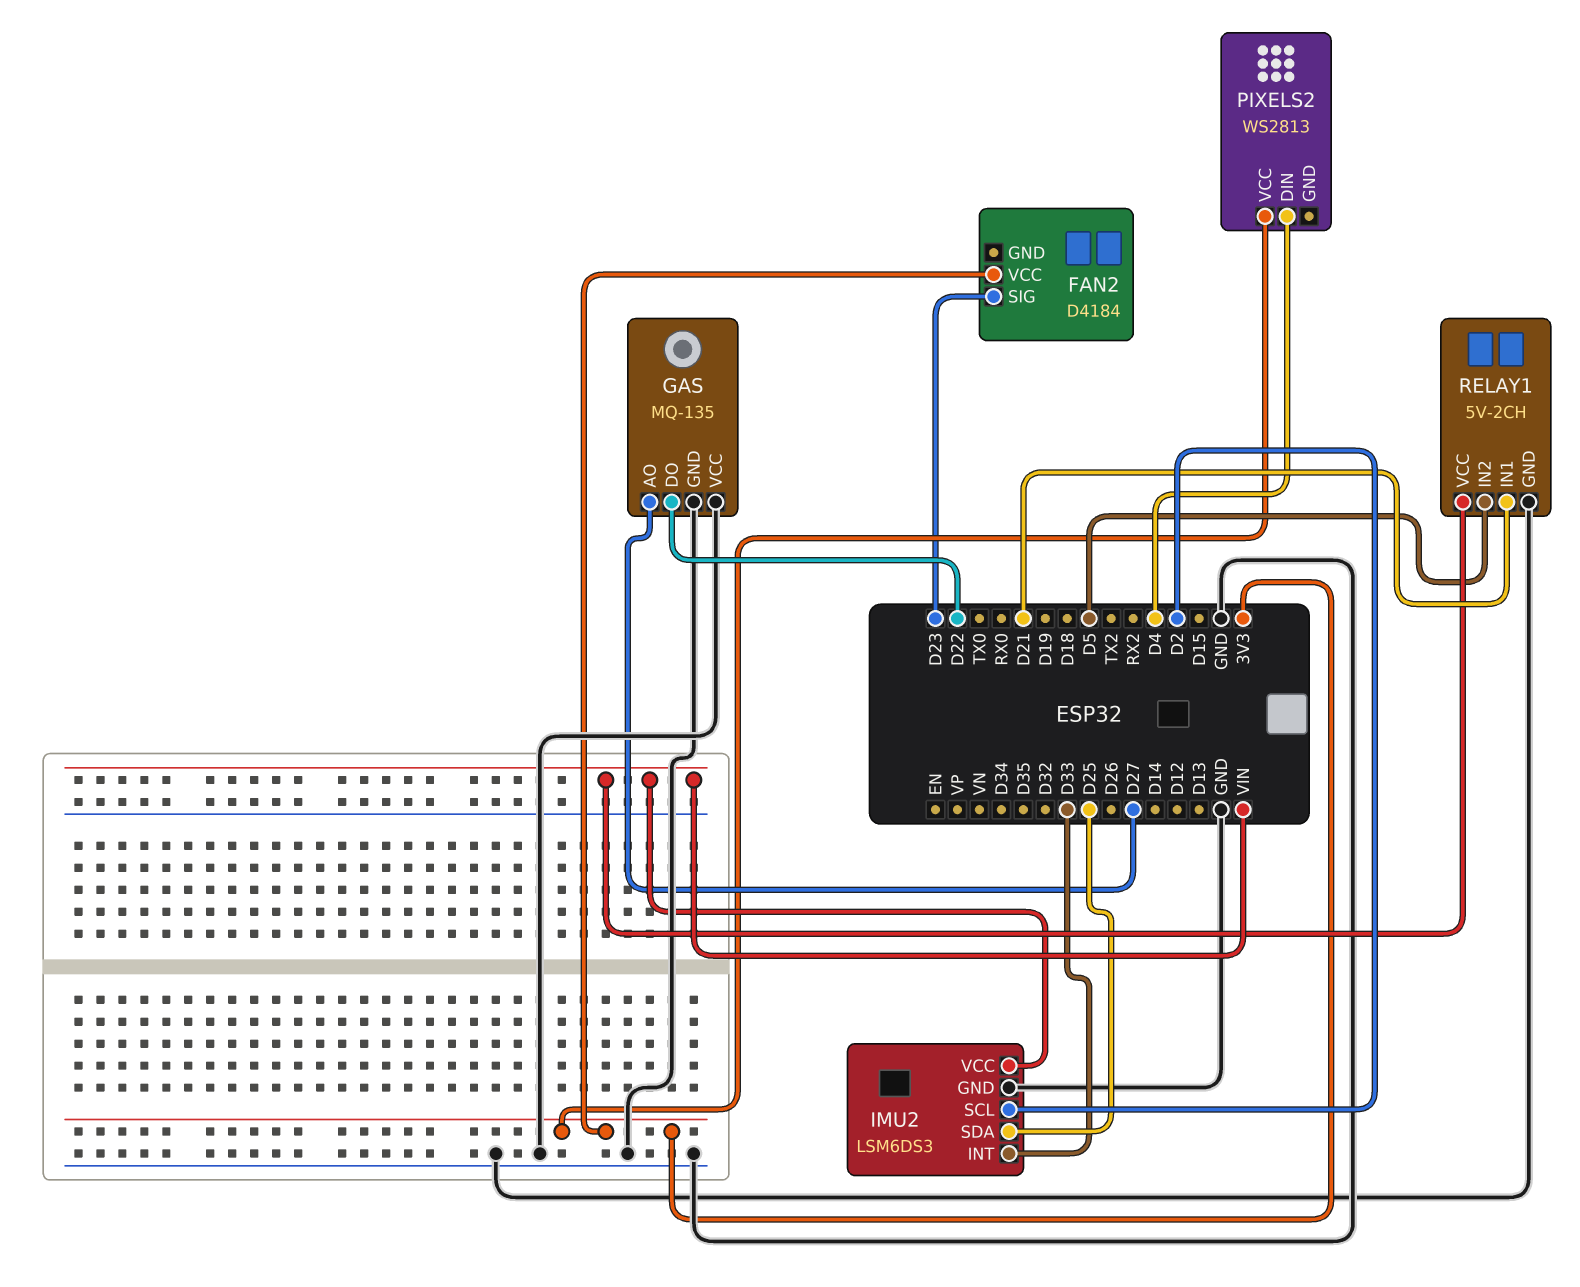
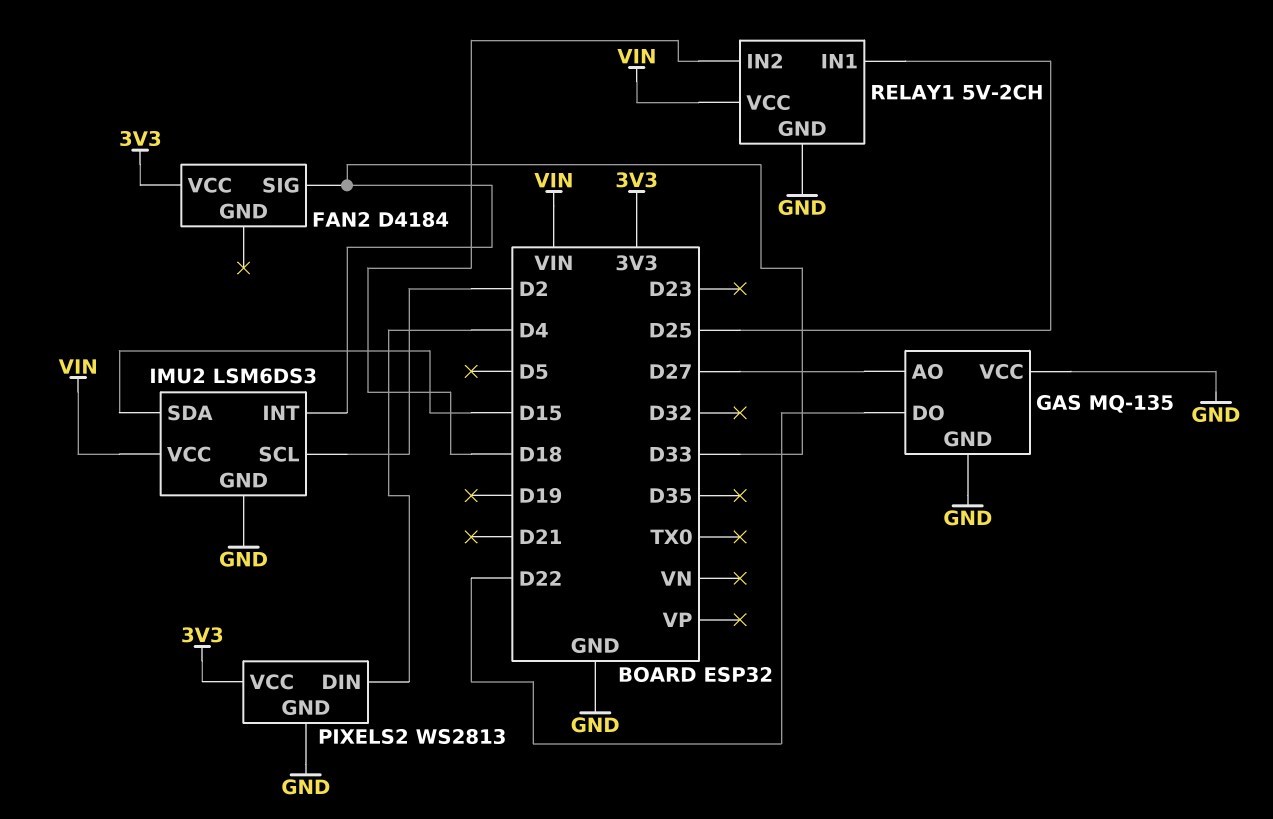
FAN2 pin SIG: D23 -> D33
IMU2 pin SDA: D25 -> D15
PIXELS2 pin GND: none -> GND
RELAY1 pin IN1: D21 -> D25
RELAY1 pin IN2: D5 -> D18

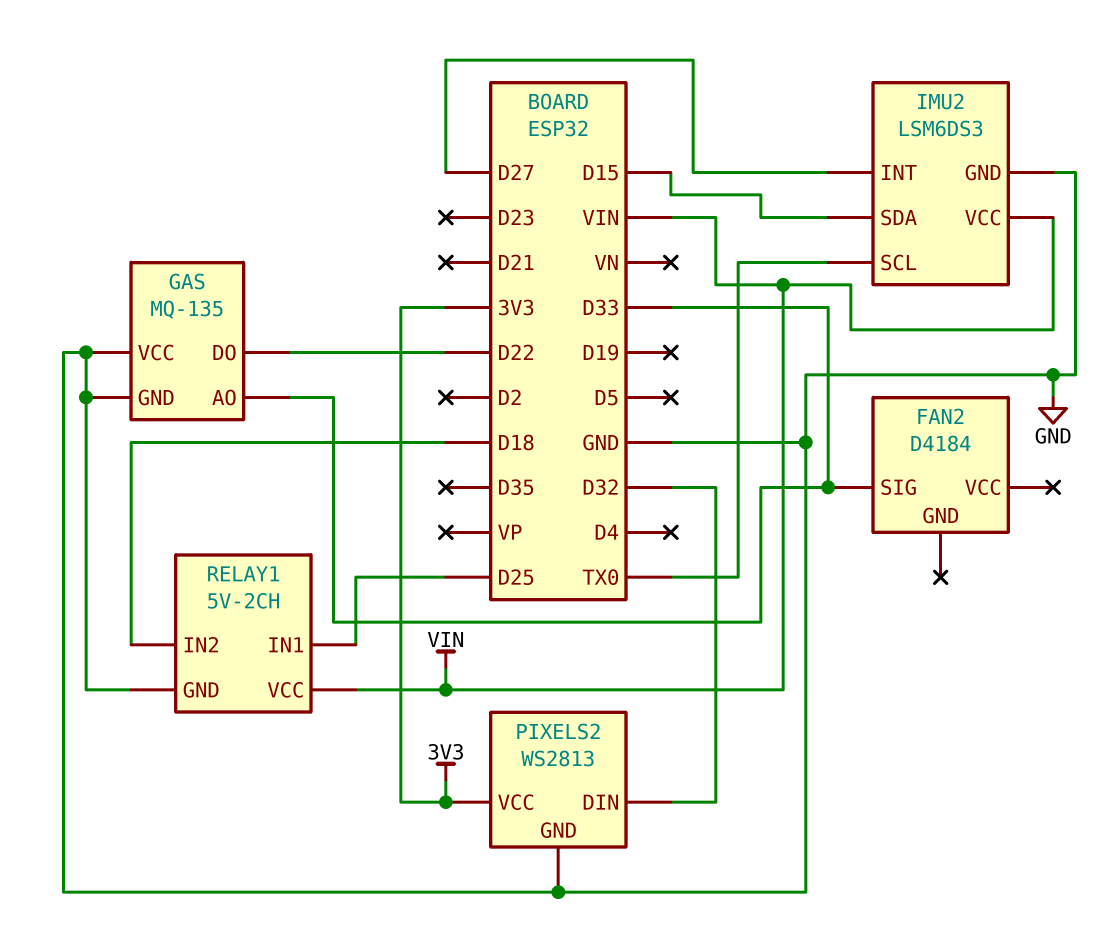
FAN2 pin VCC: 3V3 -> none
GAS pin AO: D27 -> D33
IMU2 pin INT: D33 -> D27
IMU2 pin SCL: D2 -> TX0
PIXELS2 pin DIN: D4 -> D32

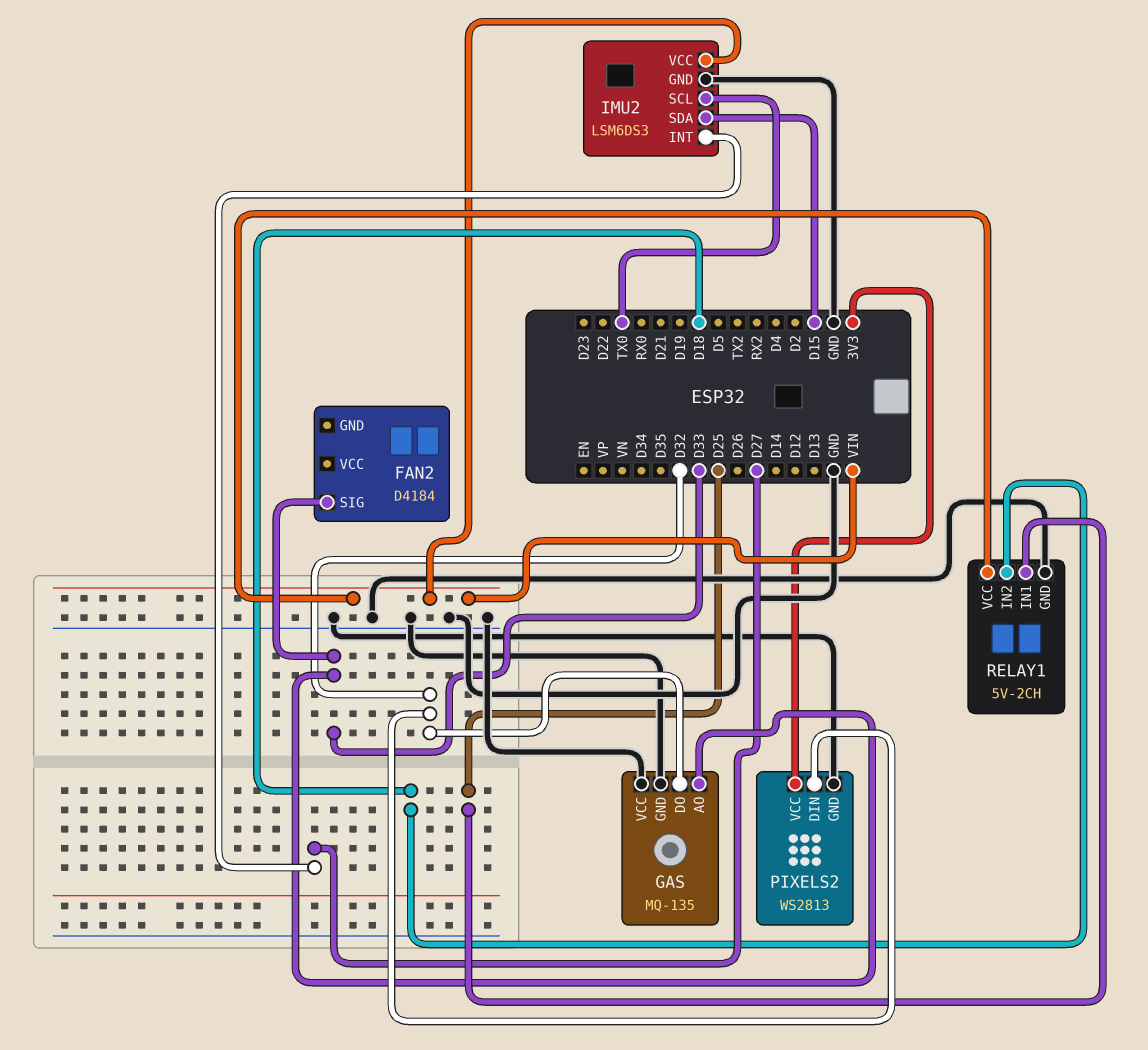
GAS pin DO: D22 -> D32

